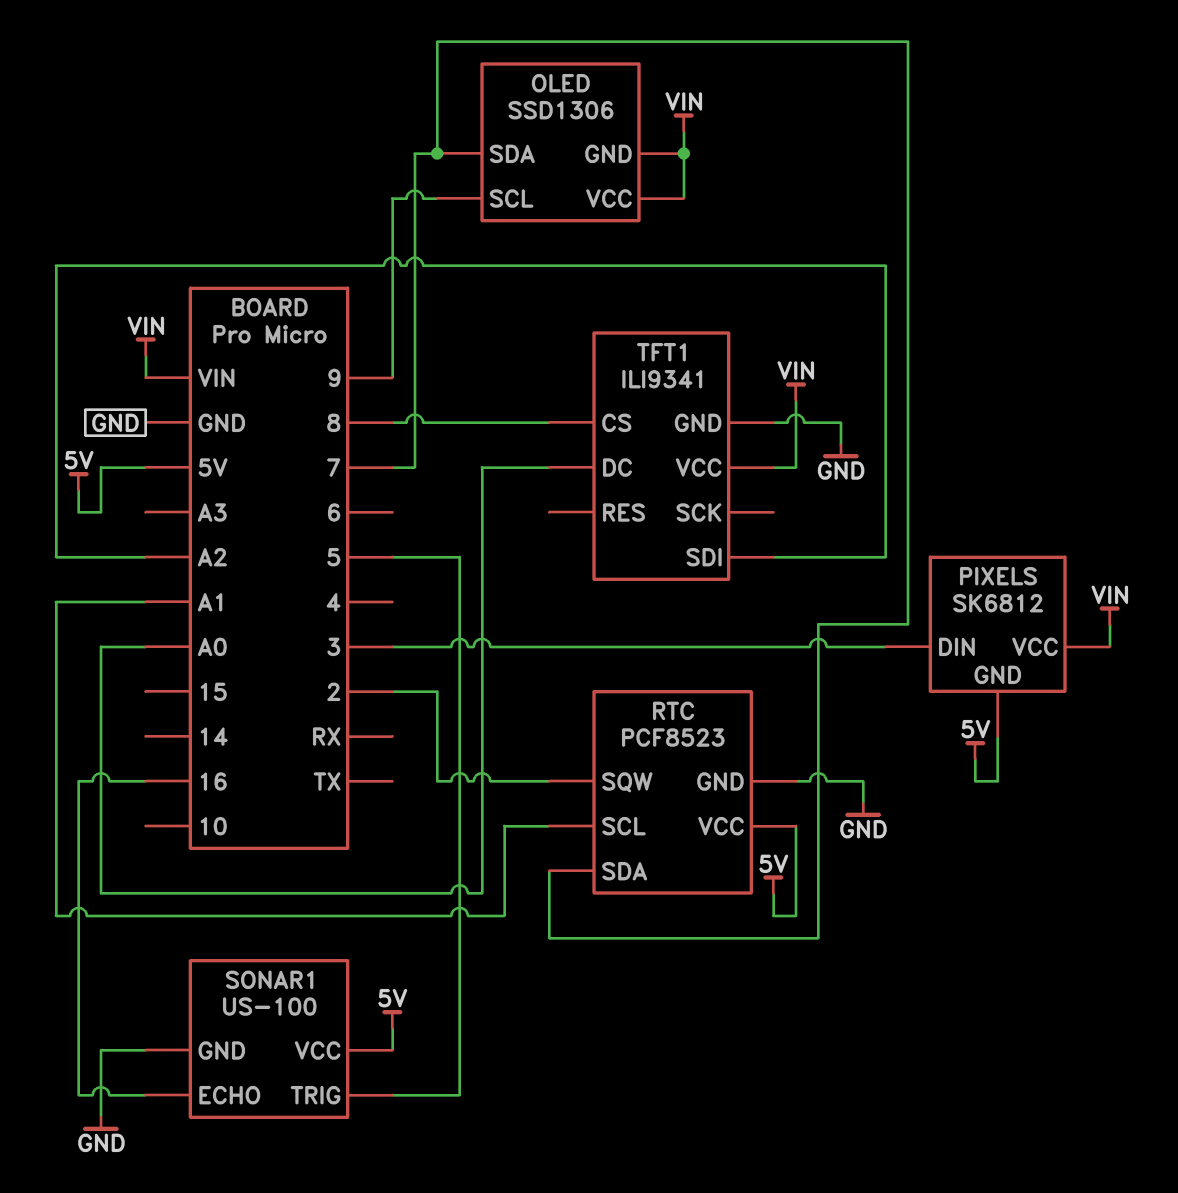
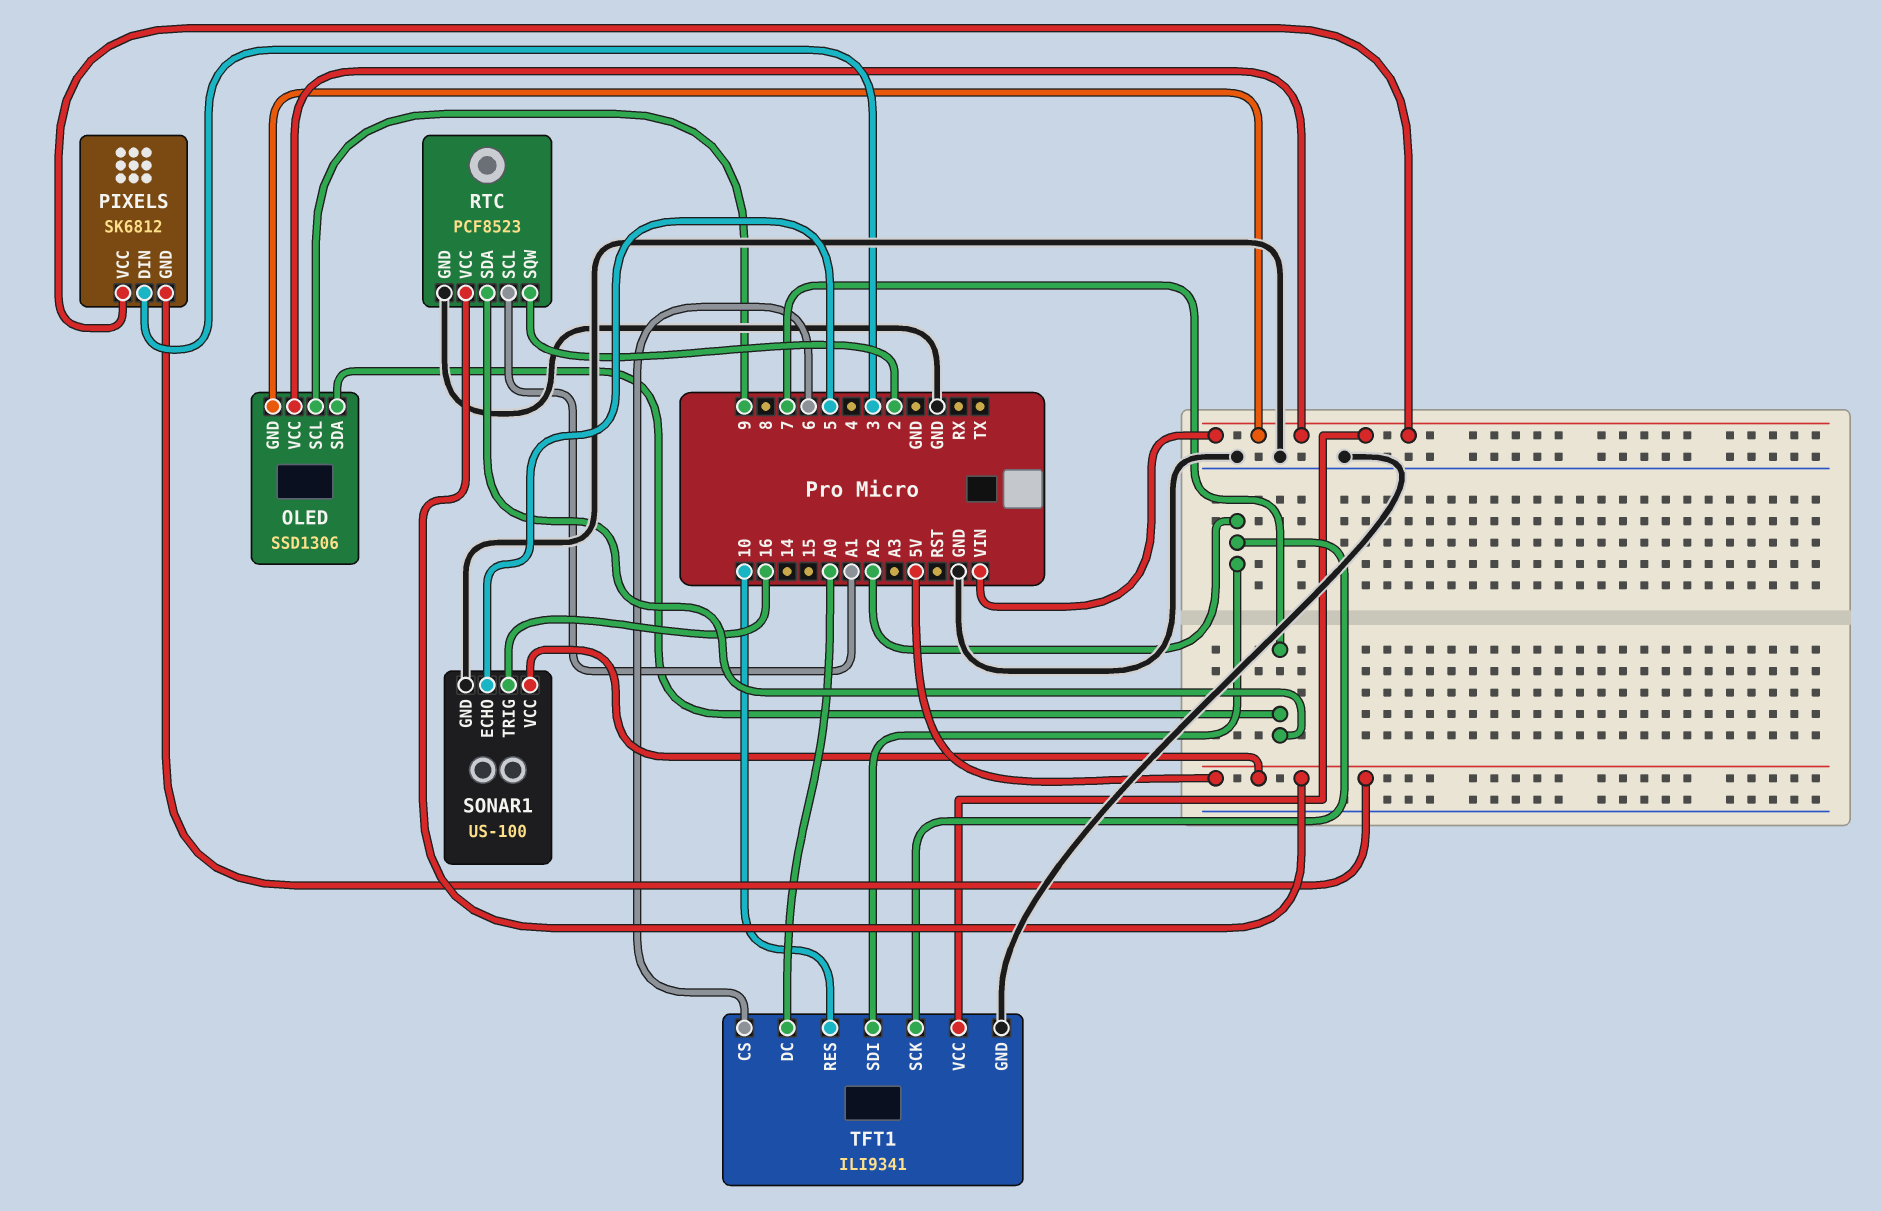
SONAR1 pin ECHO: 16 -> 5
SONAR1 pin TRIG: 5 -> 16
TFT1 pin CS: 8 -> 6
TFT1 pin RES: none -> 10
TFT1 pin SCK: none -> A2

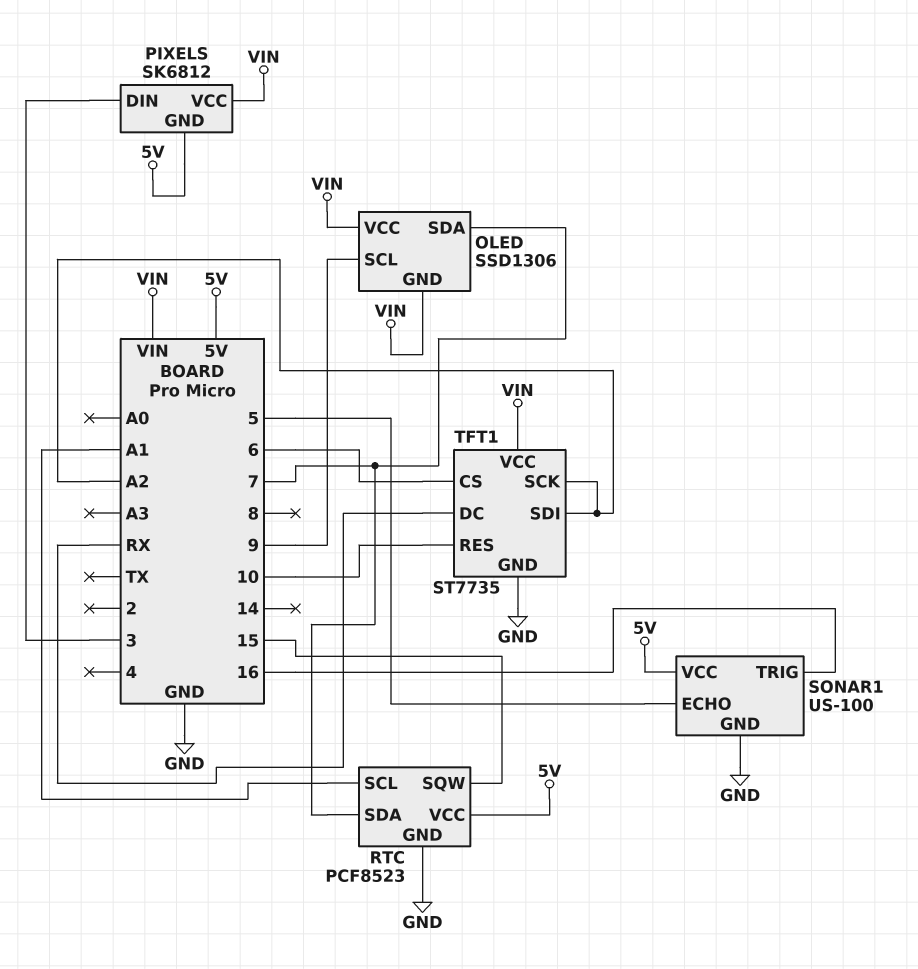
RTC pin SQW: 2 -> 15
TFT1: ILI9341 -> ST7735
TFT1 pin DC: A0 -> RX

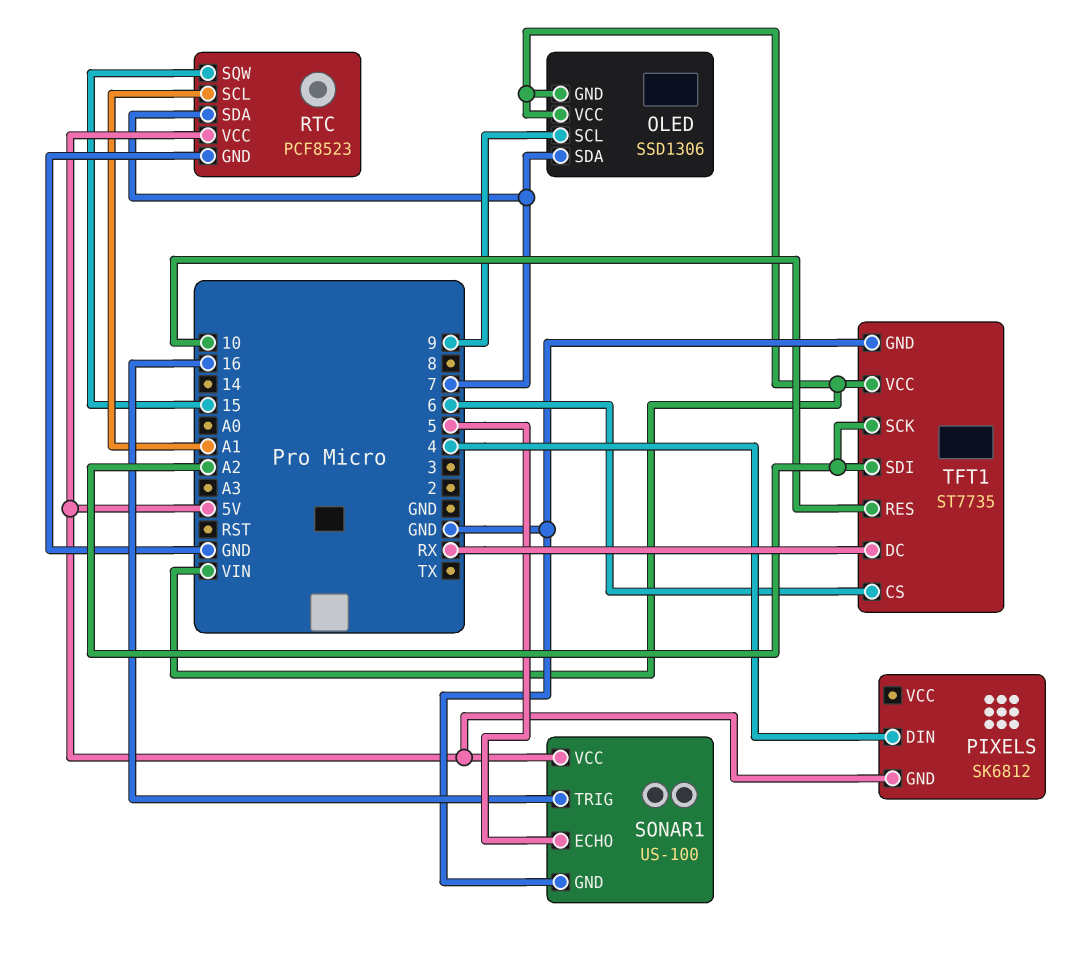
PIXELS pin DIN: 3 -> 4
PIXELS pin VCC: VIN -> none

